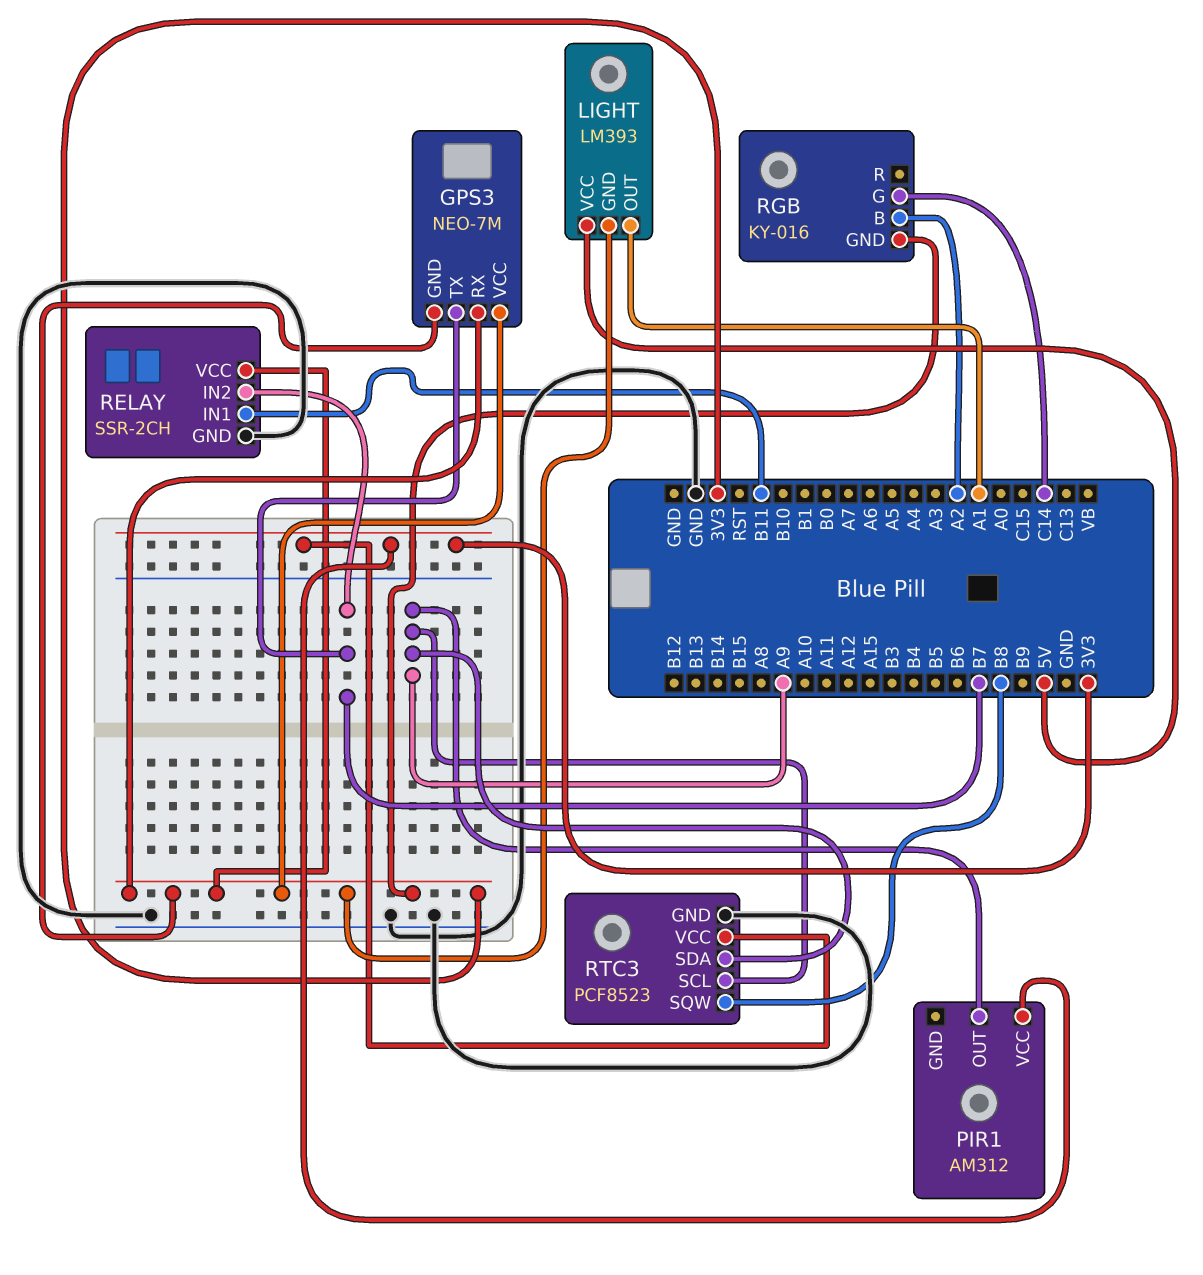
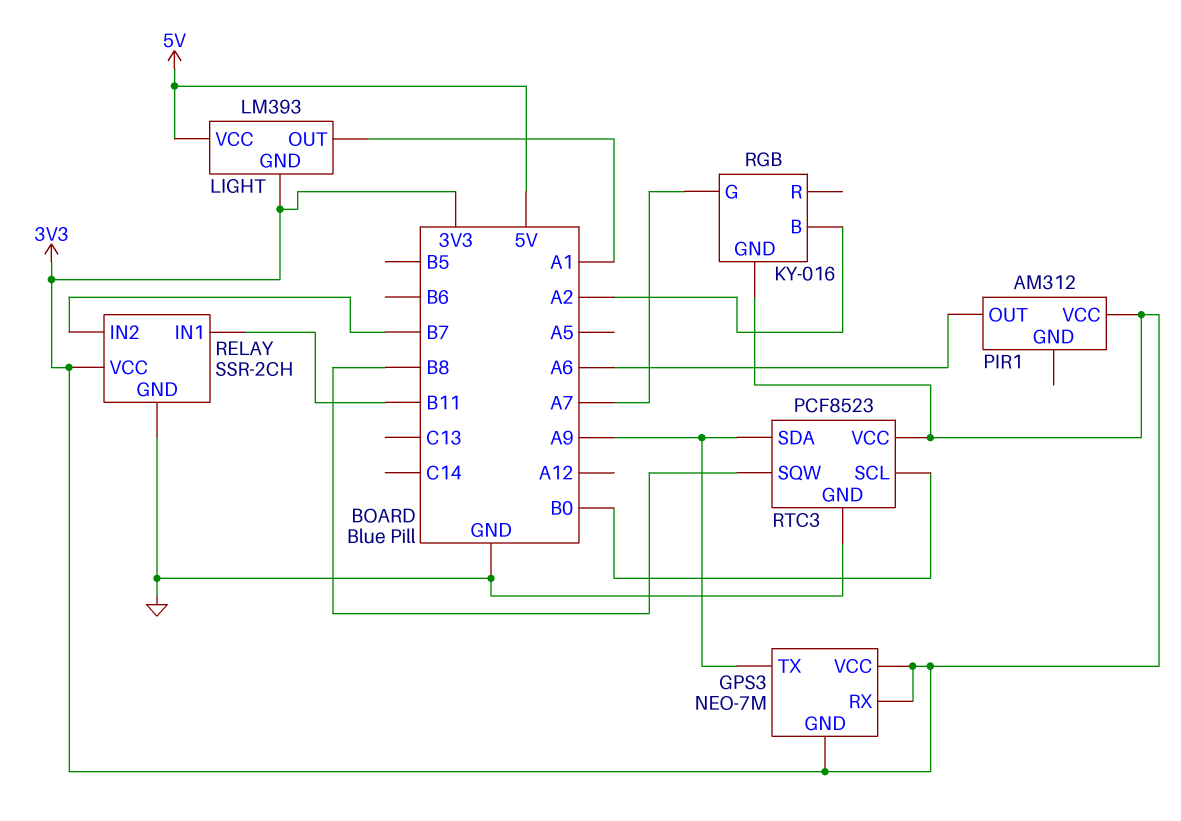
GPS3 pin TX: B7 -> A9
PIR1 pin OUT: A9 -> A6
RGB pin G: C14 -> A7
RTC3 pin SCL: A9 -> B0

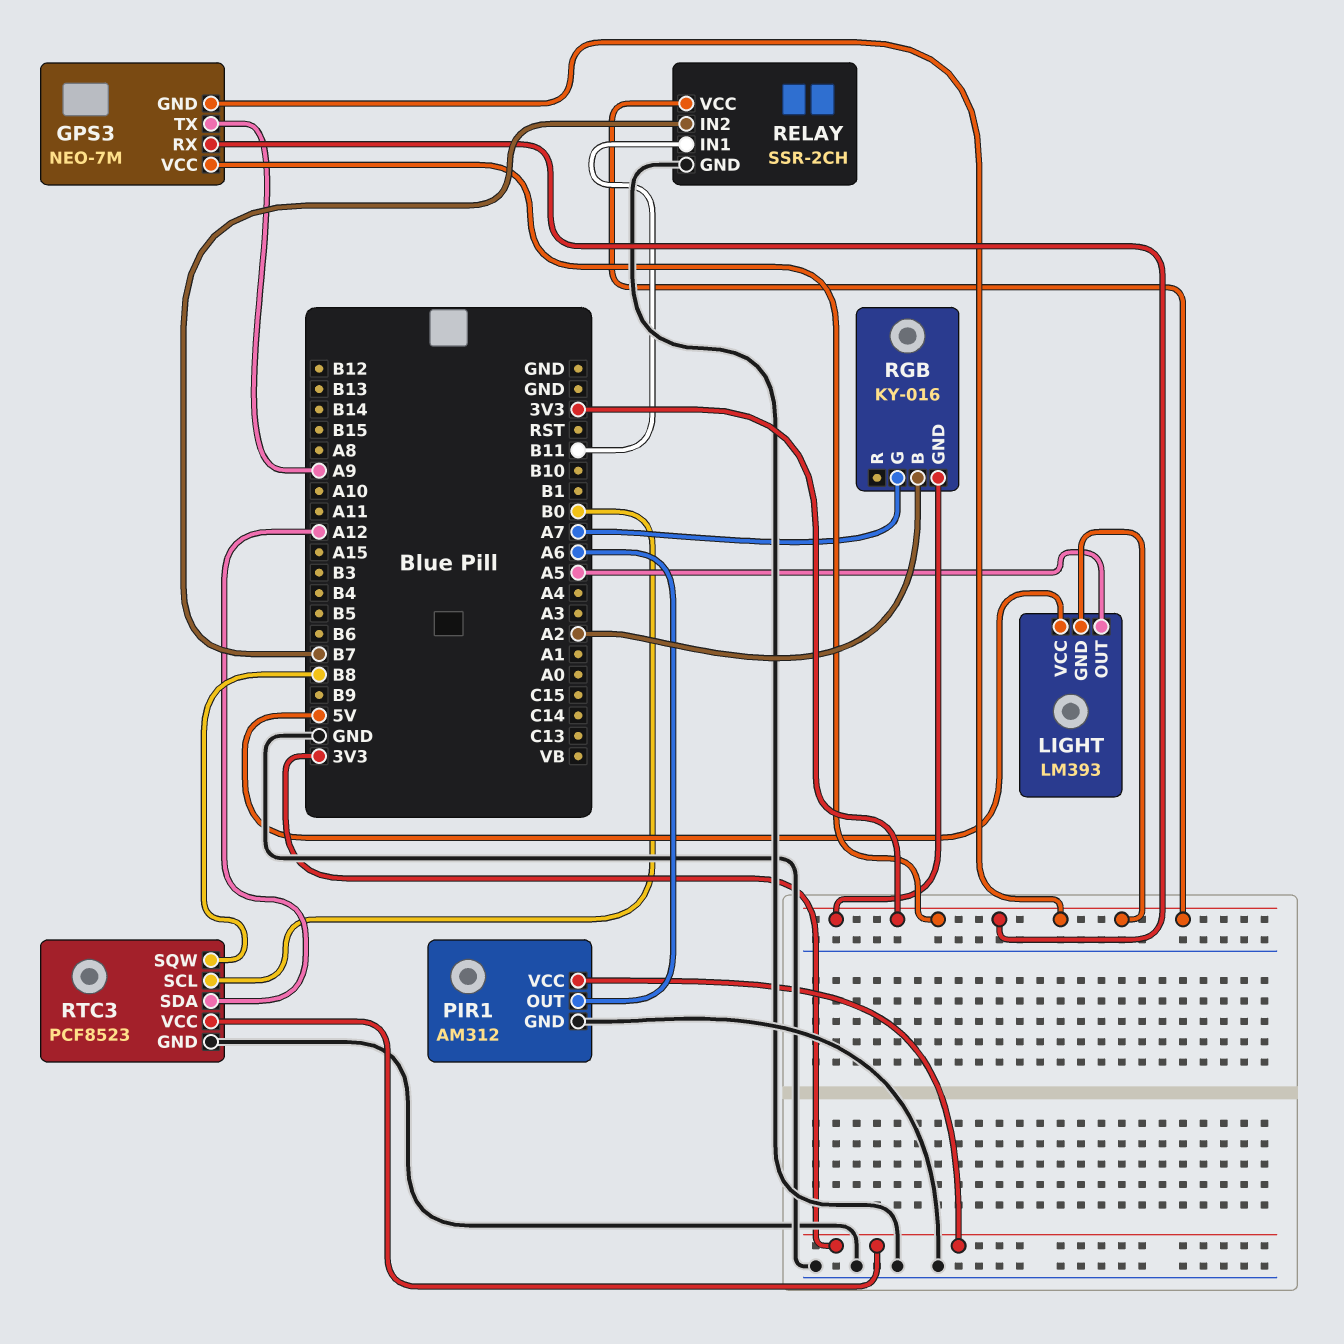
LIGHT pin OUT: A1 -> A5
PIR1 pin GND: none -> GND
RTC3 pin SDA: A9 -> A12

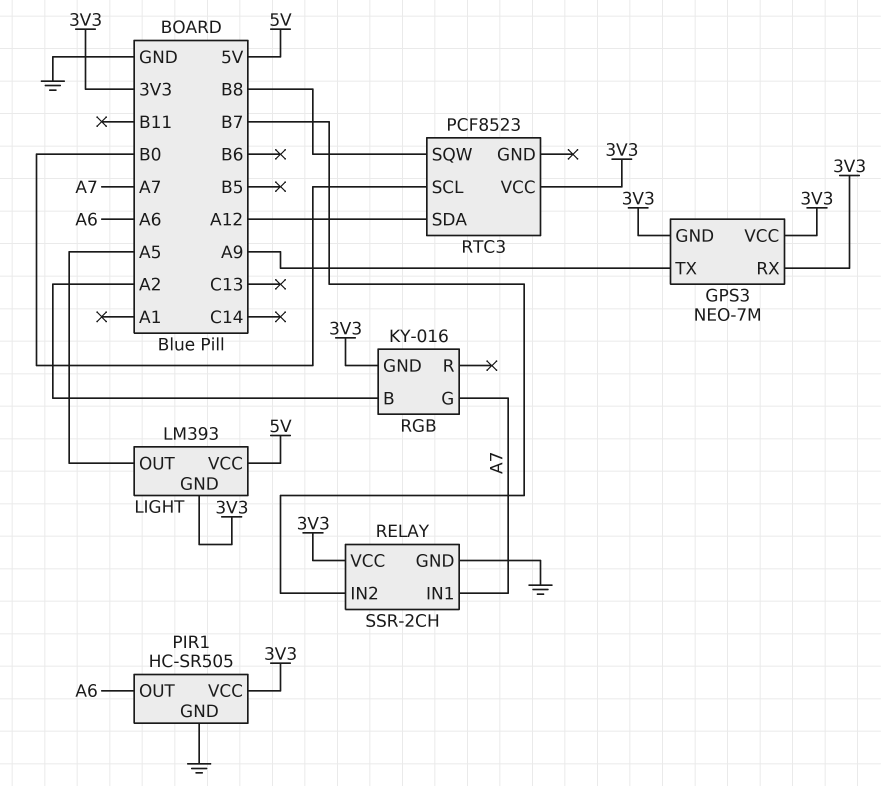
PIR1: AM312 -> HC-SR505
RELAY pin IN1: B11 -> A7
RTC3 pin GND: GND -> none

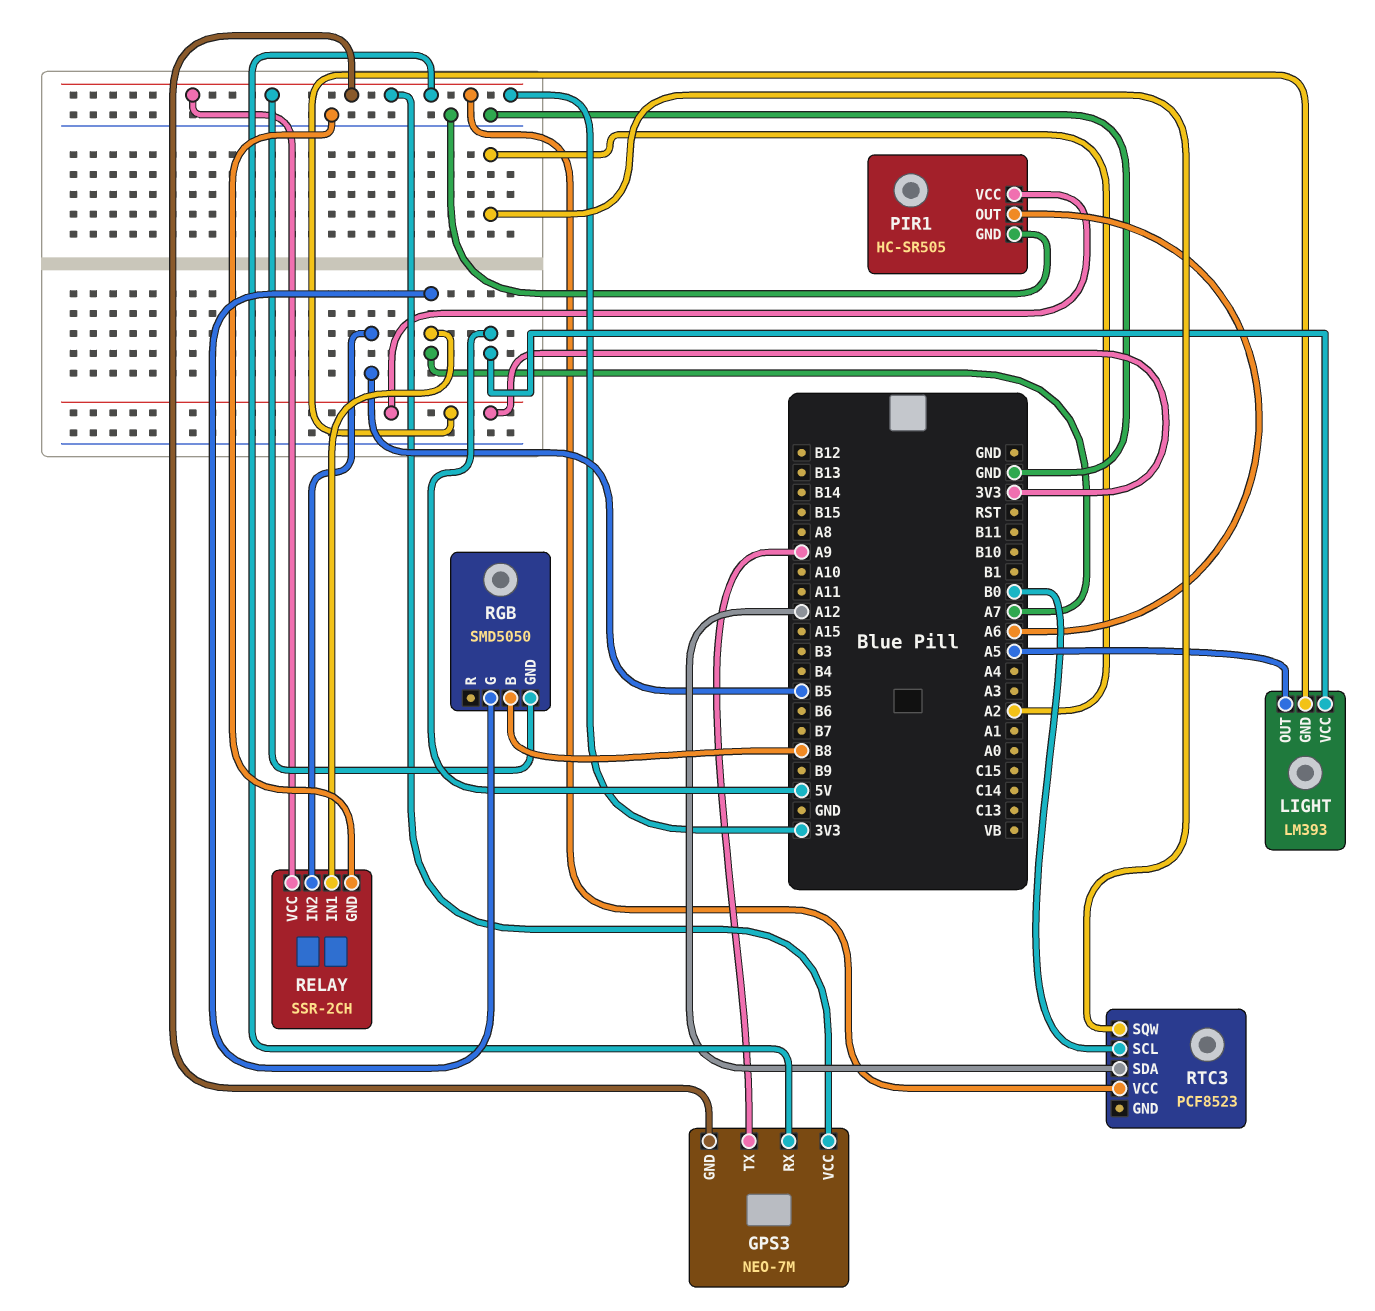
RELAY pin IN2: B7 -> B5
RGB: KY-016 -> SMD5050
RGB pin B: A2 -> B8
RTC3 pin SQW: B8 -> A2

